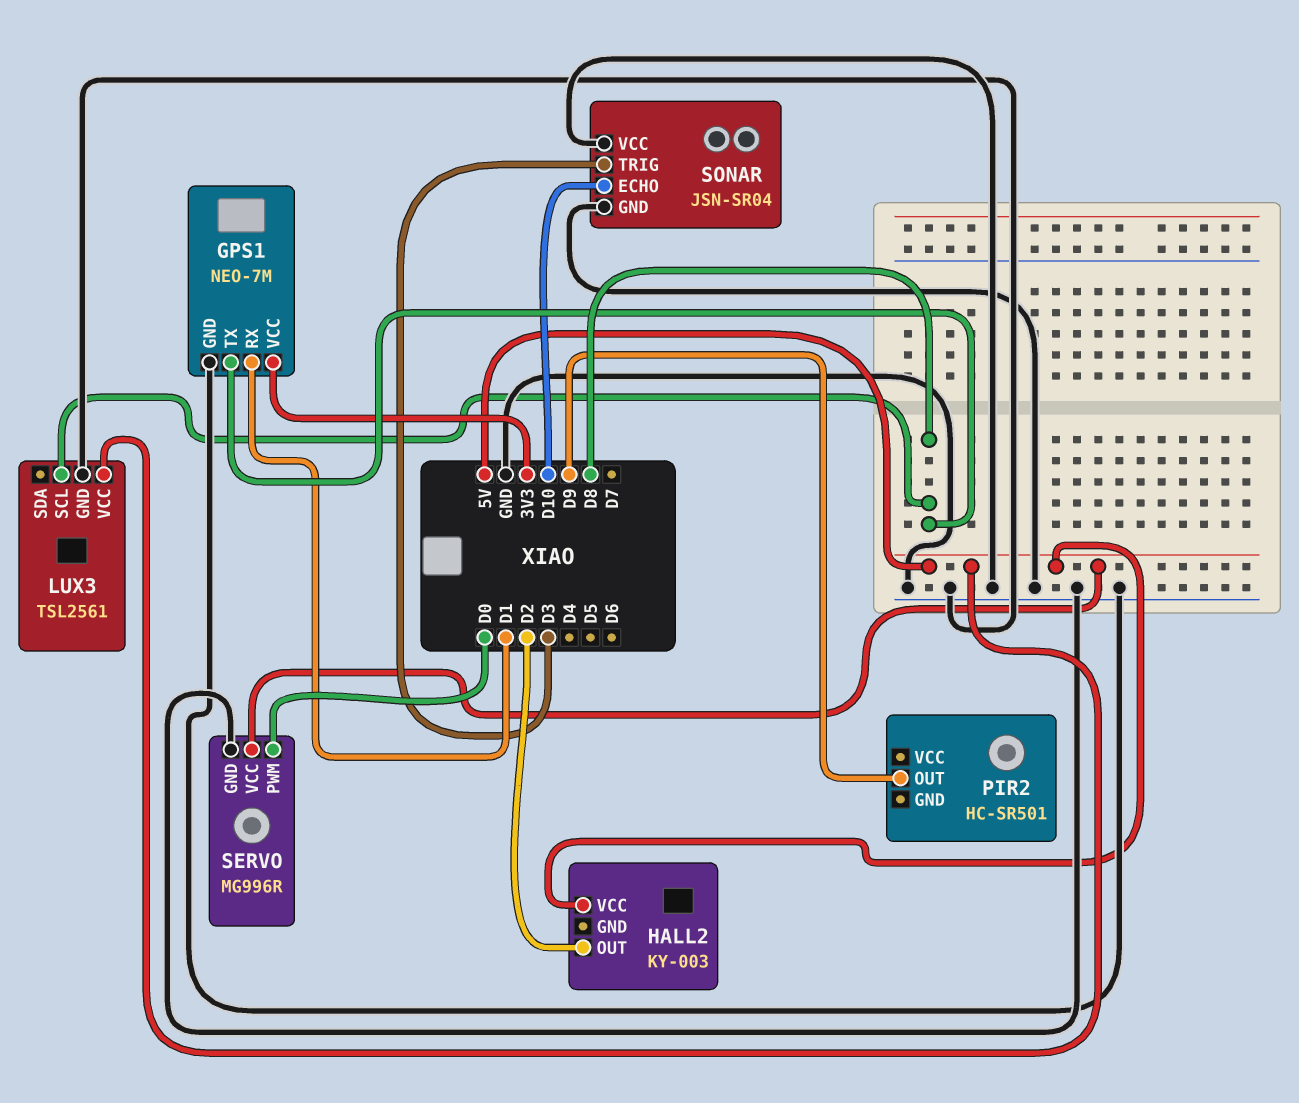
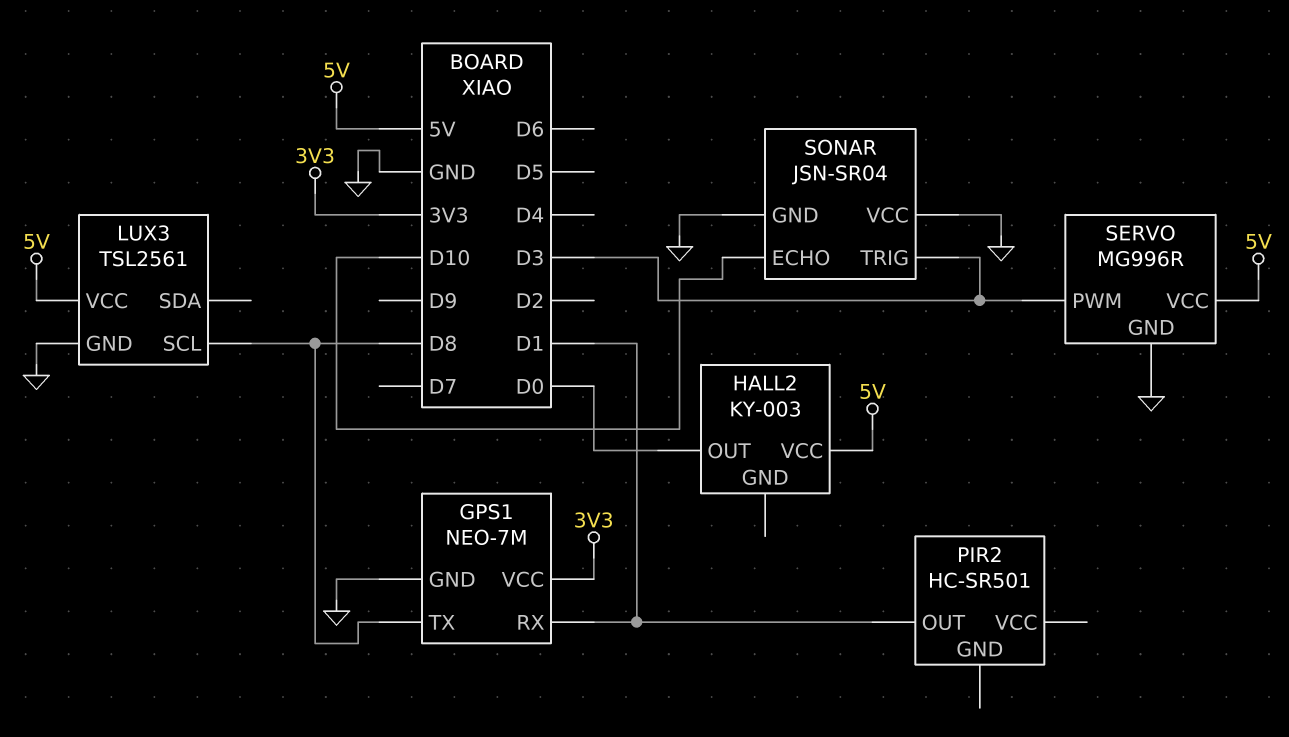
HALL2 pin OUT: D2 -> D0
PIR2 pin OUT: D9 -> D1
SERVO pin PWM: D0 -> D3

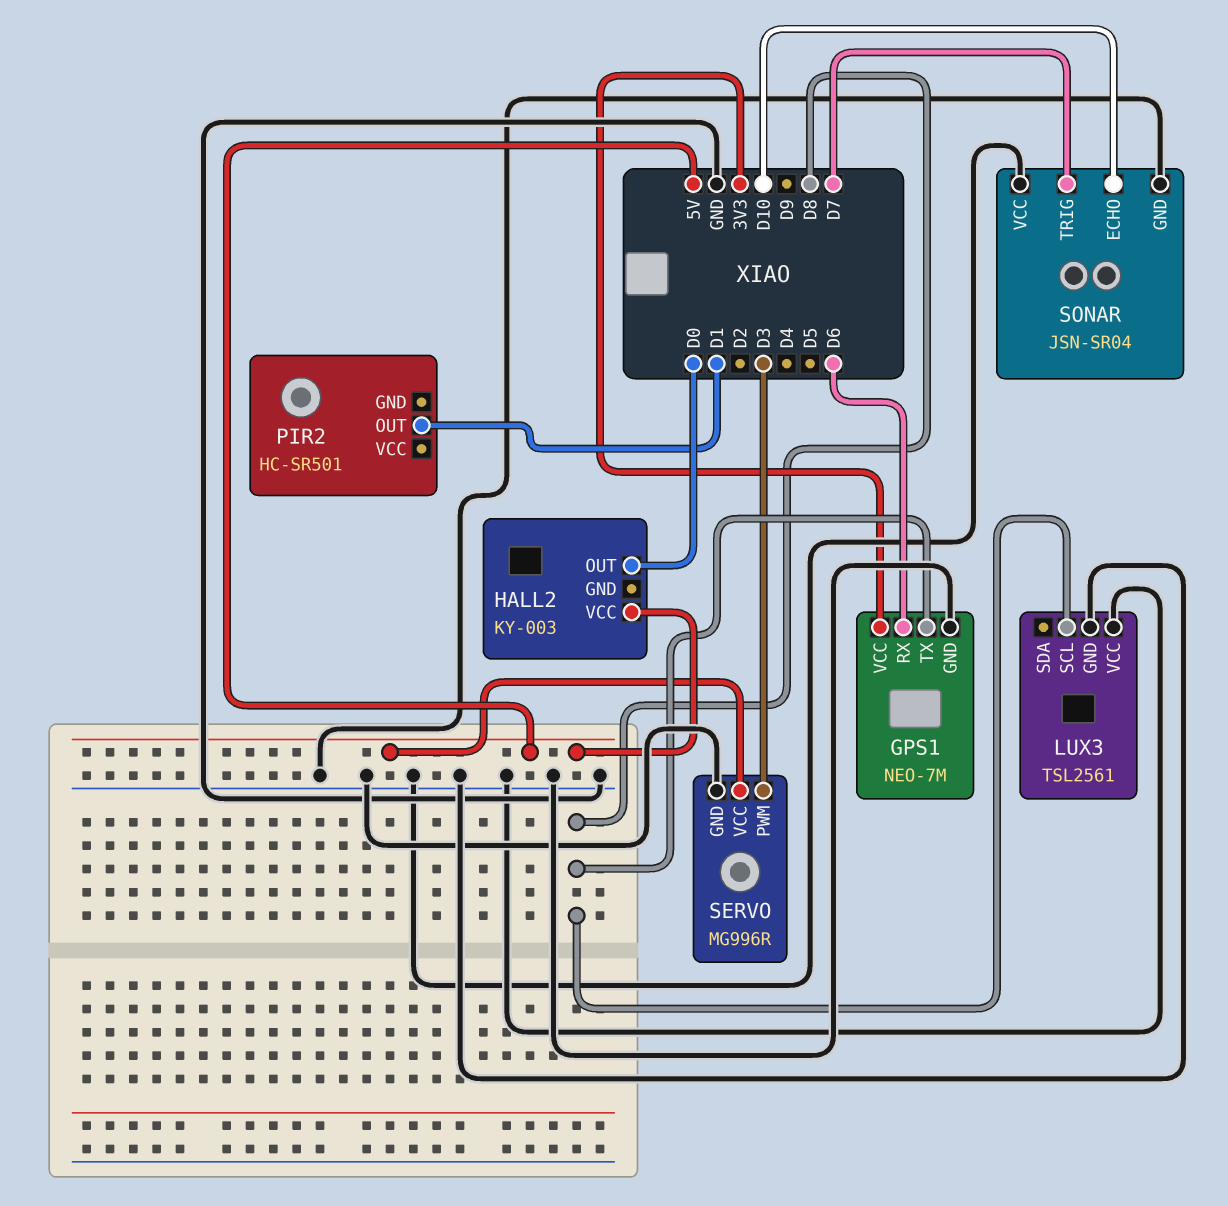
GPS1 pin RX: D1 -> D6
LUX3 pin VCC: 5V -> GND
SONAR pin TRIG: D3 -> D7

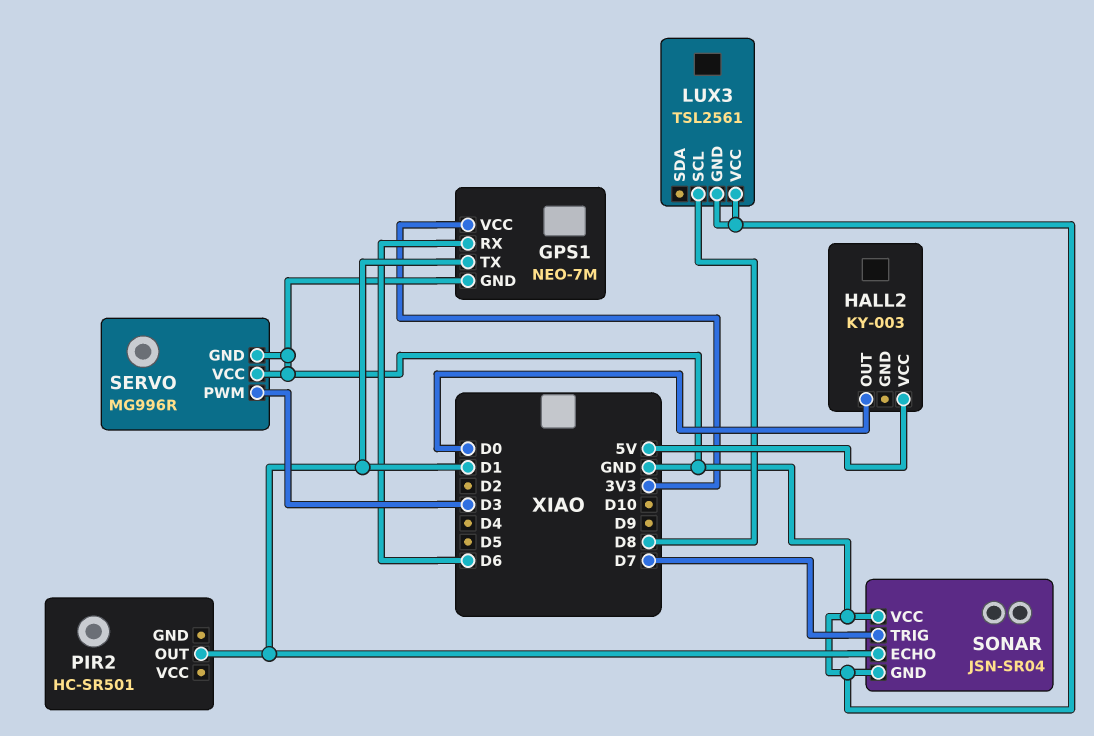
GPS1 pin TX: D8 -> D1
SERVO pin VCC: 5V -> GND
SONAR pin ECHO: D10 -> D1

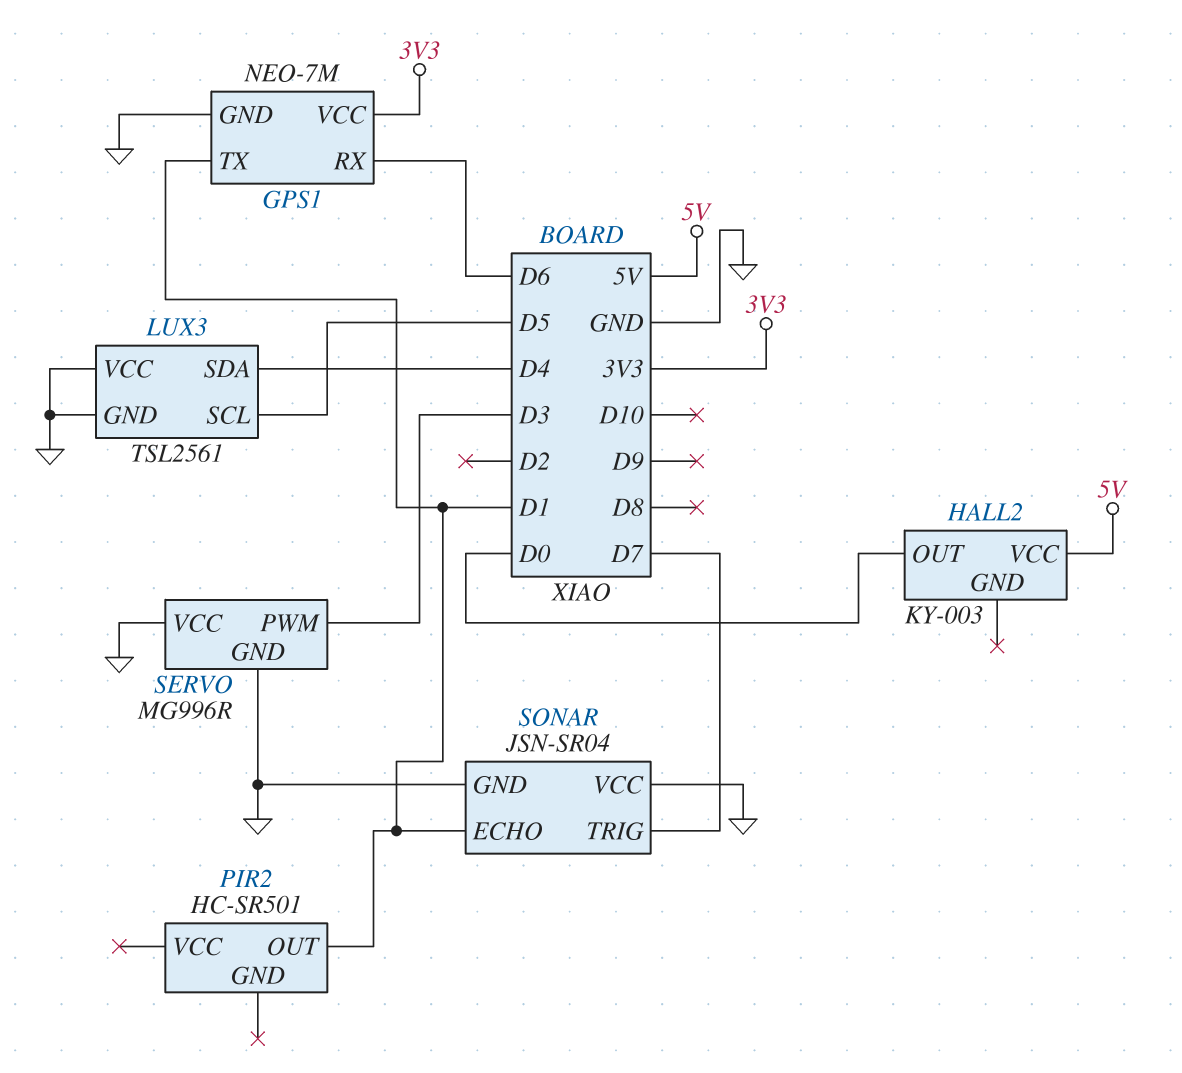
LUX3 pin SCL: D8 -> D5
LUX3 pin SDA: none -> D4

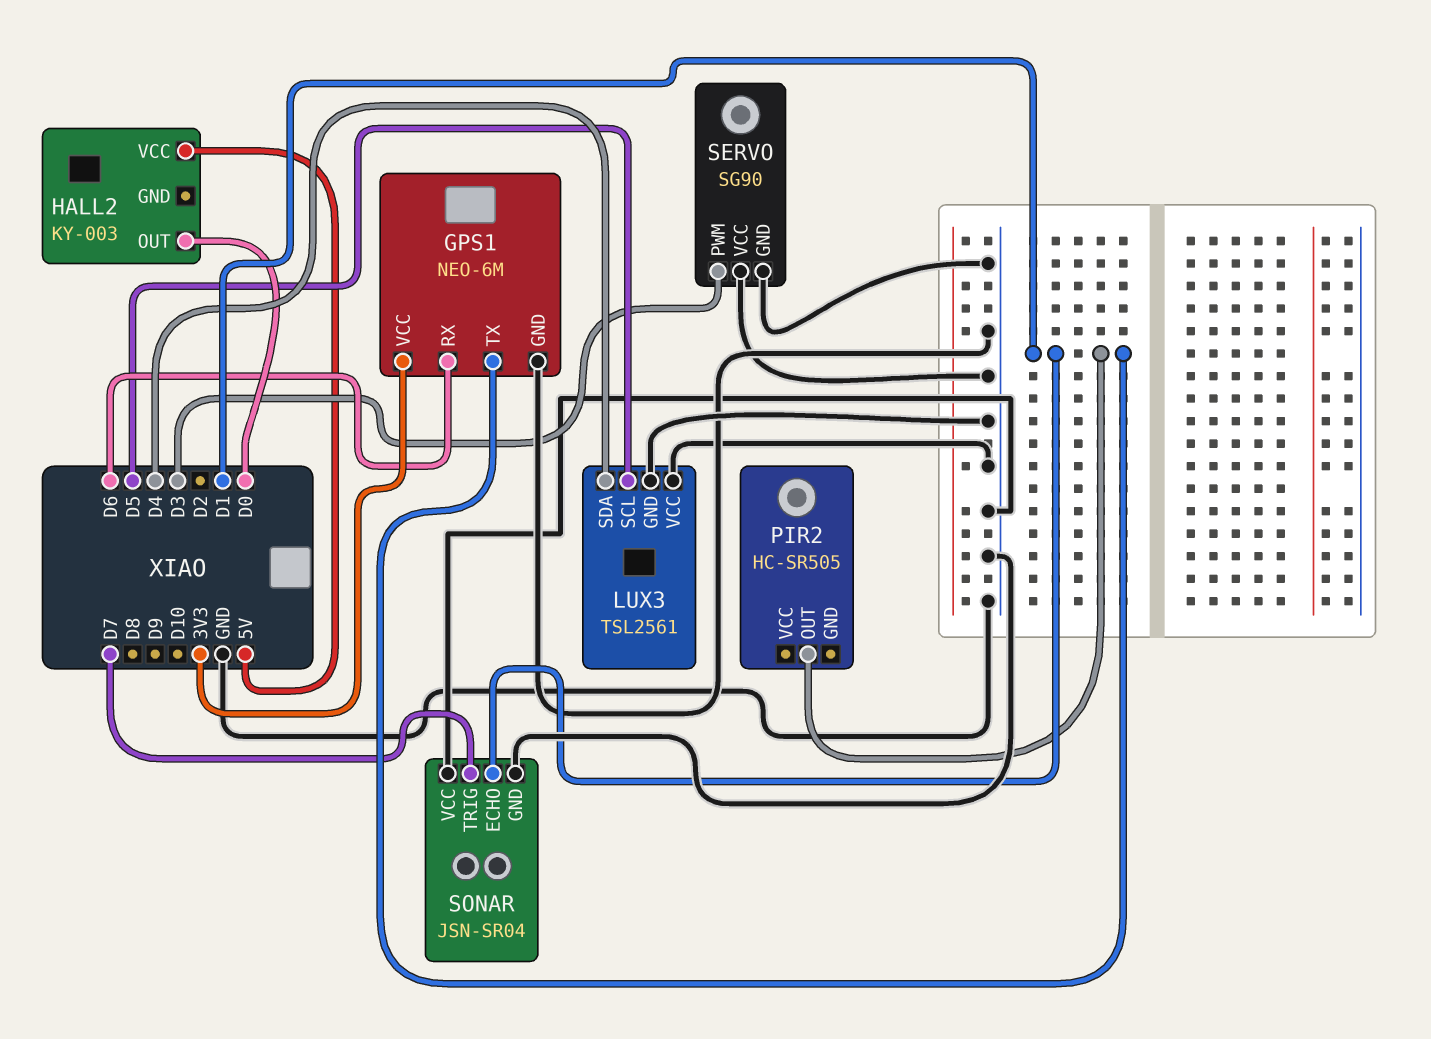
GPS1: NEO-7M -> NEO-6M
PIR2: HC-SR501 -> HC-SR505
SERVO: MG996R -> SG90

